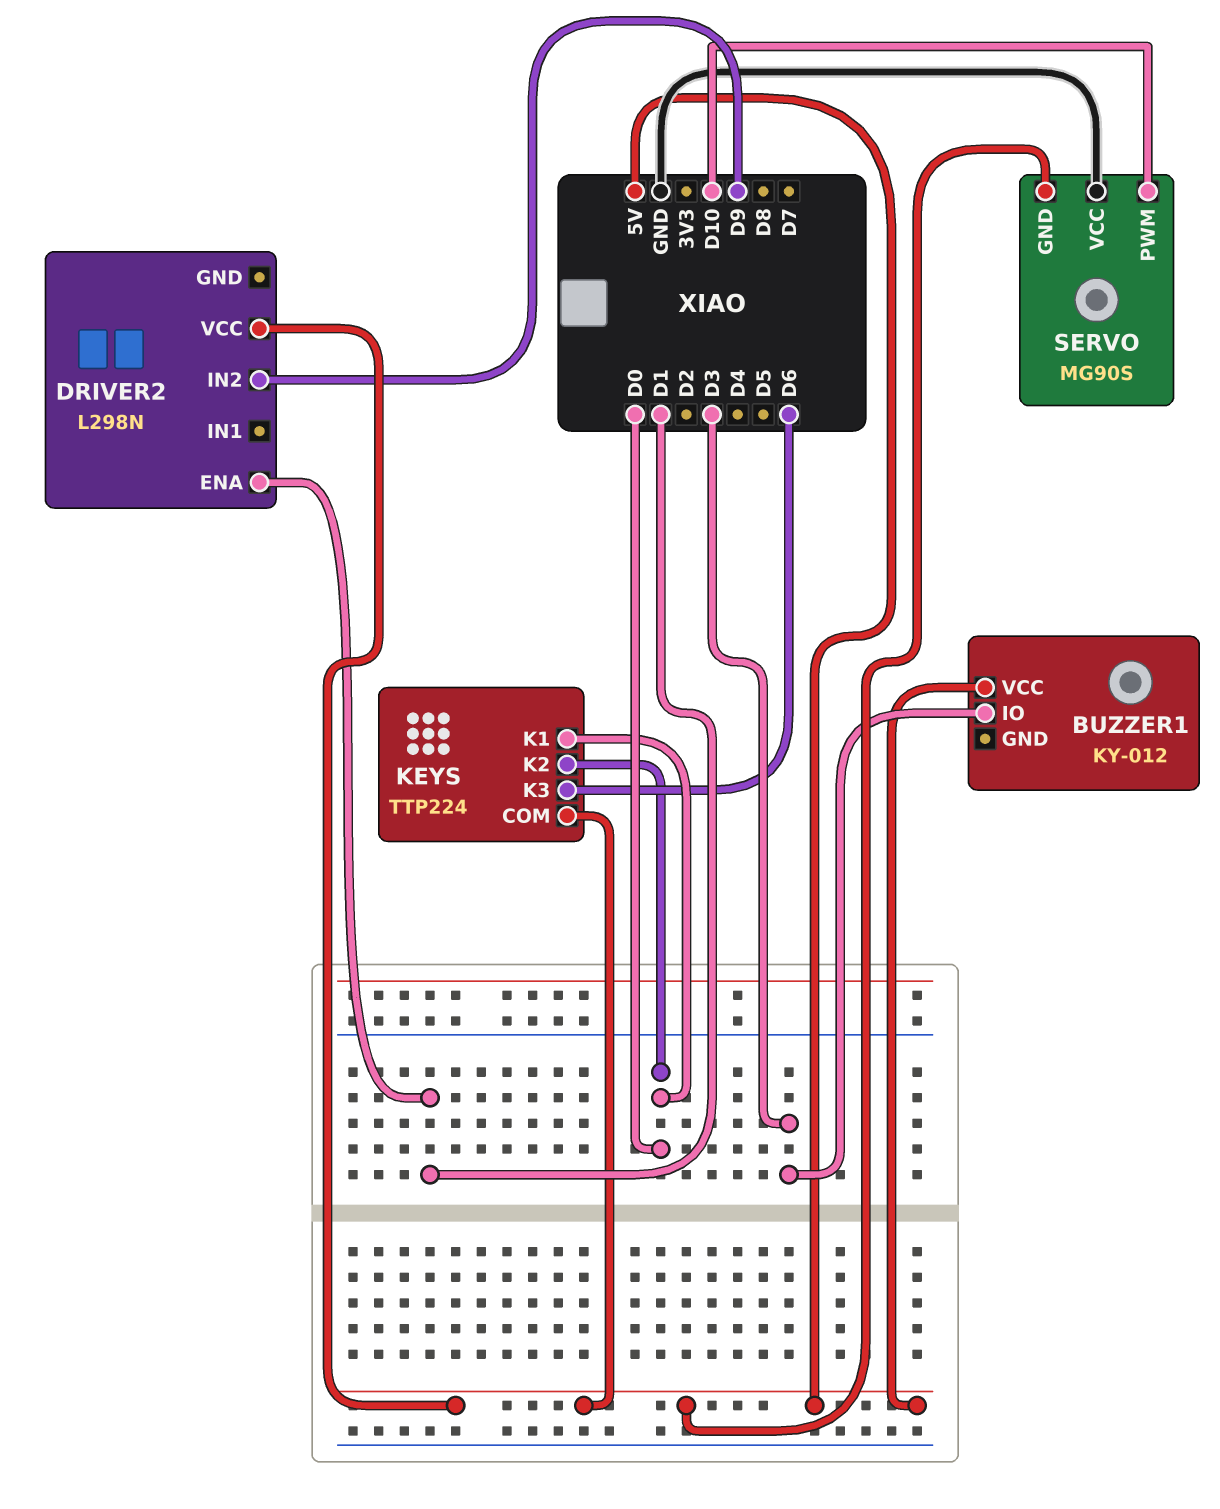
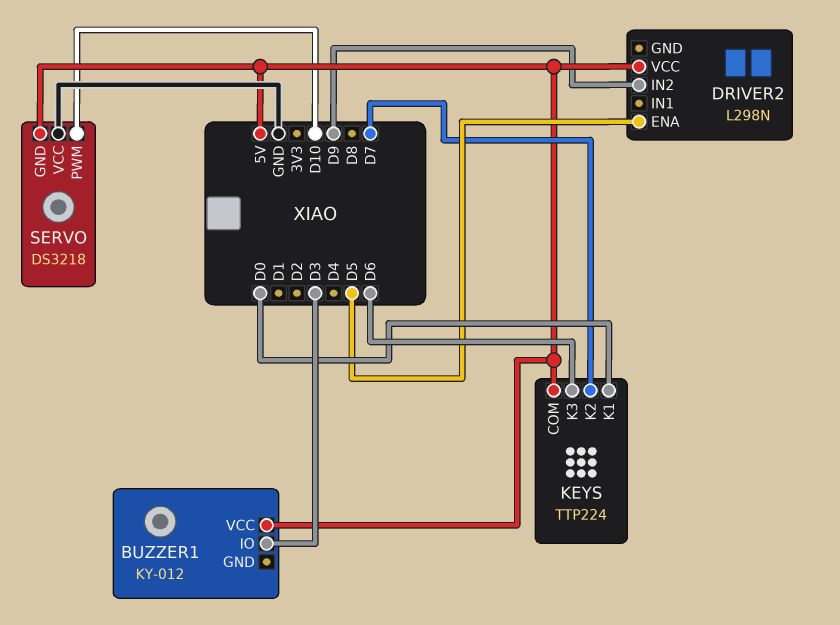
DRIVER2 pin ENA: D1 -> D5
KEYS pin K2: D0 -> D7
SERVO: MG90S -> DS3218

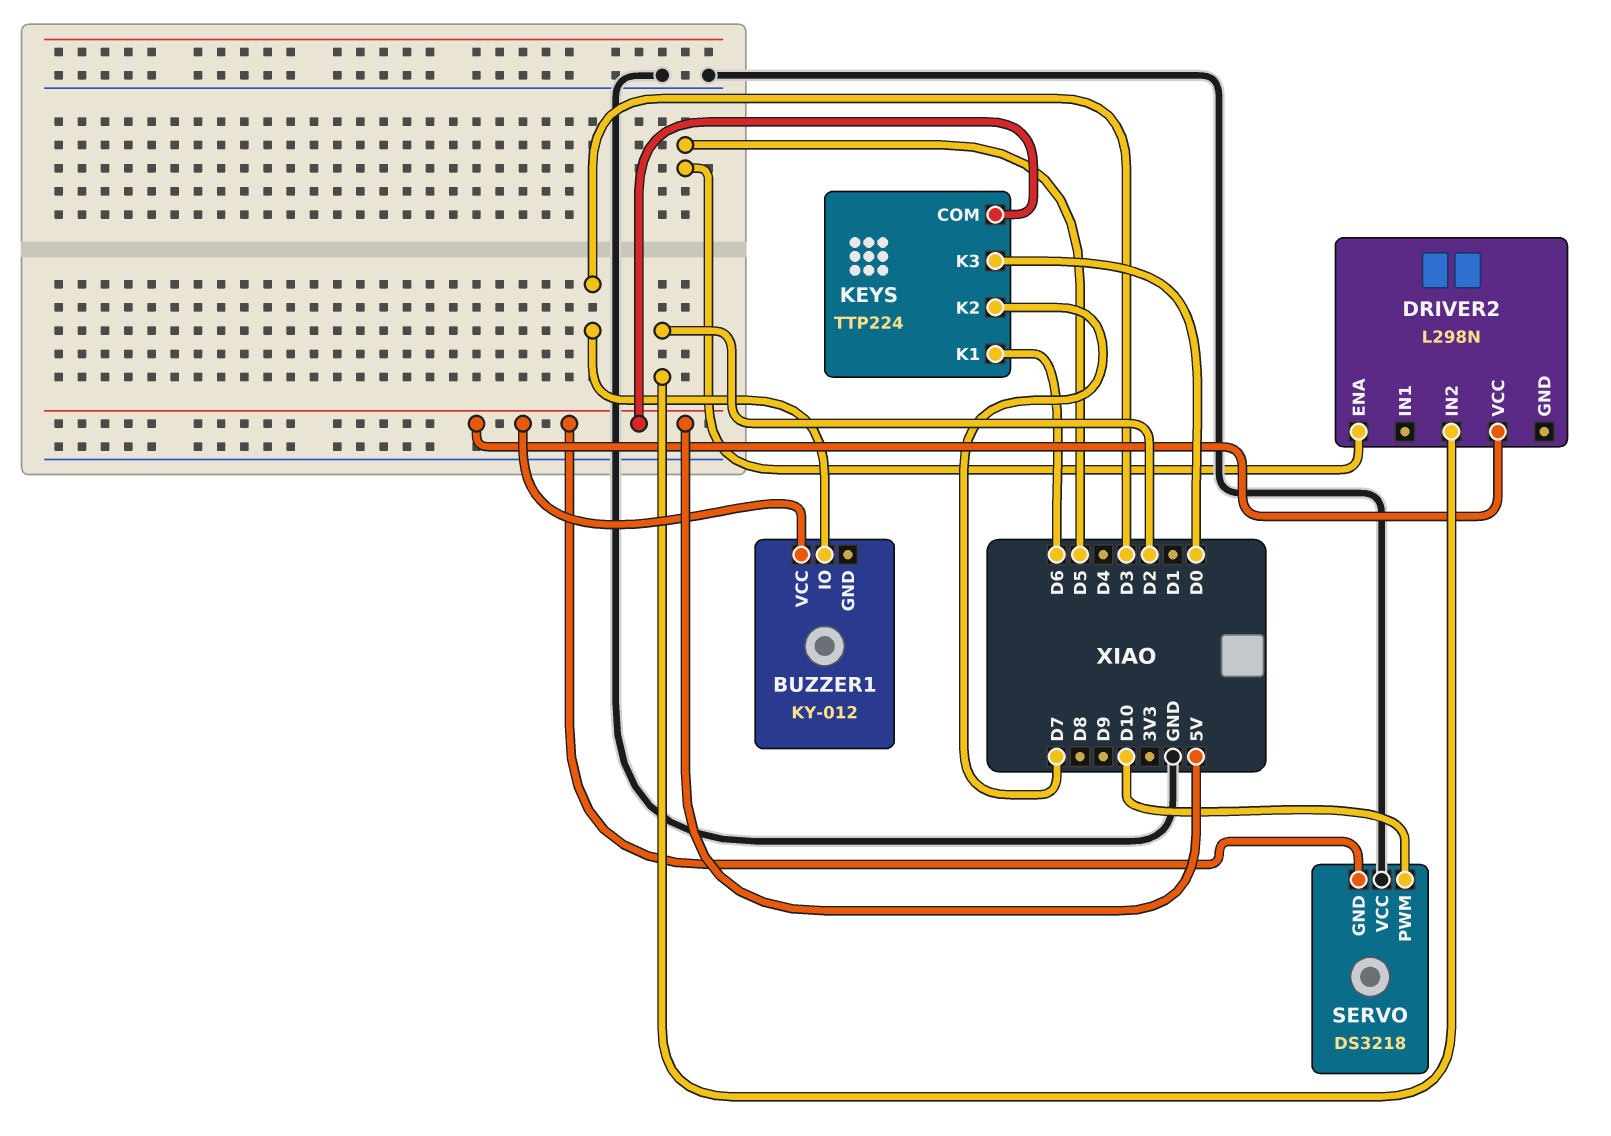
DRIVER2 pin IN2: D9 -> D2
KEYS pin K1: D0 -> D6
KEYS pin K3: D6 -> D0

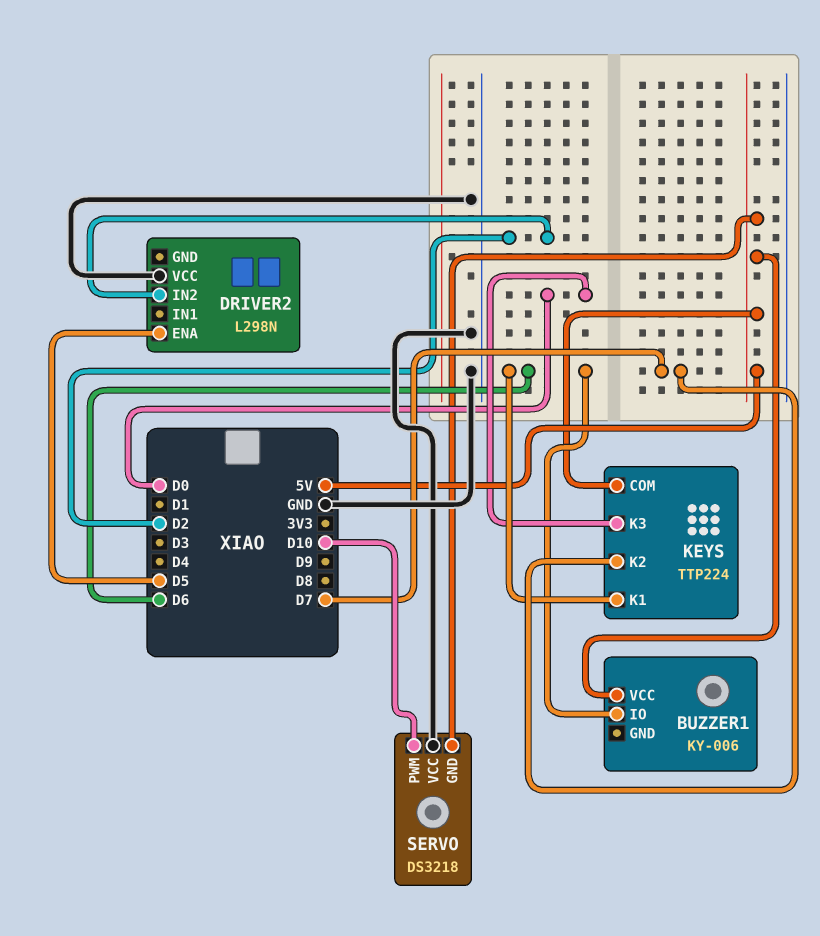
BUZZER1: KY-012 -> KY-006
BUZZER1 pin IO: D3 -> D6
DRIVER2 pin VCC: 5V -> GND

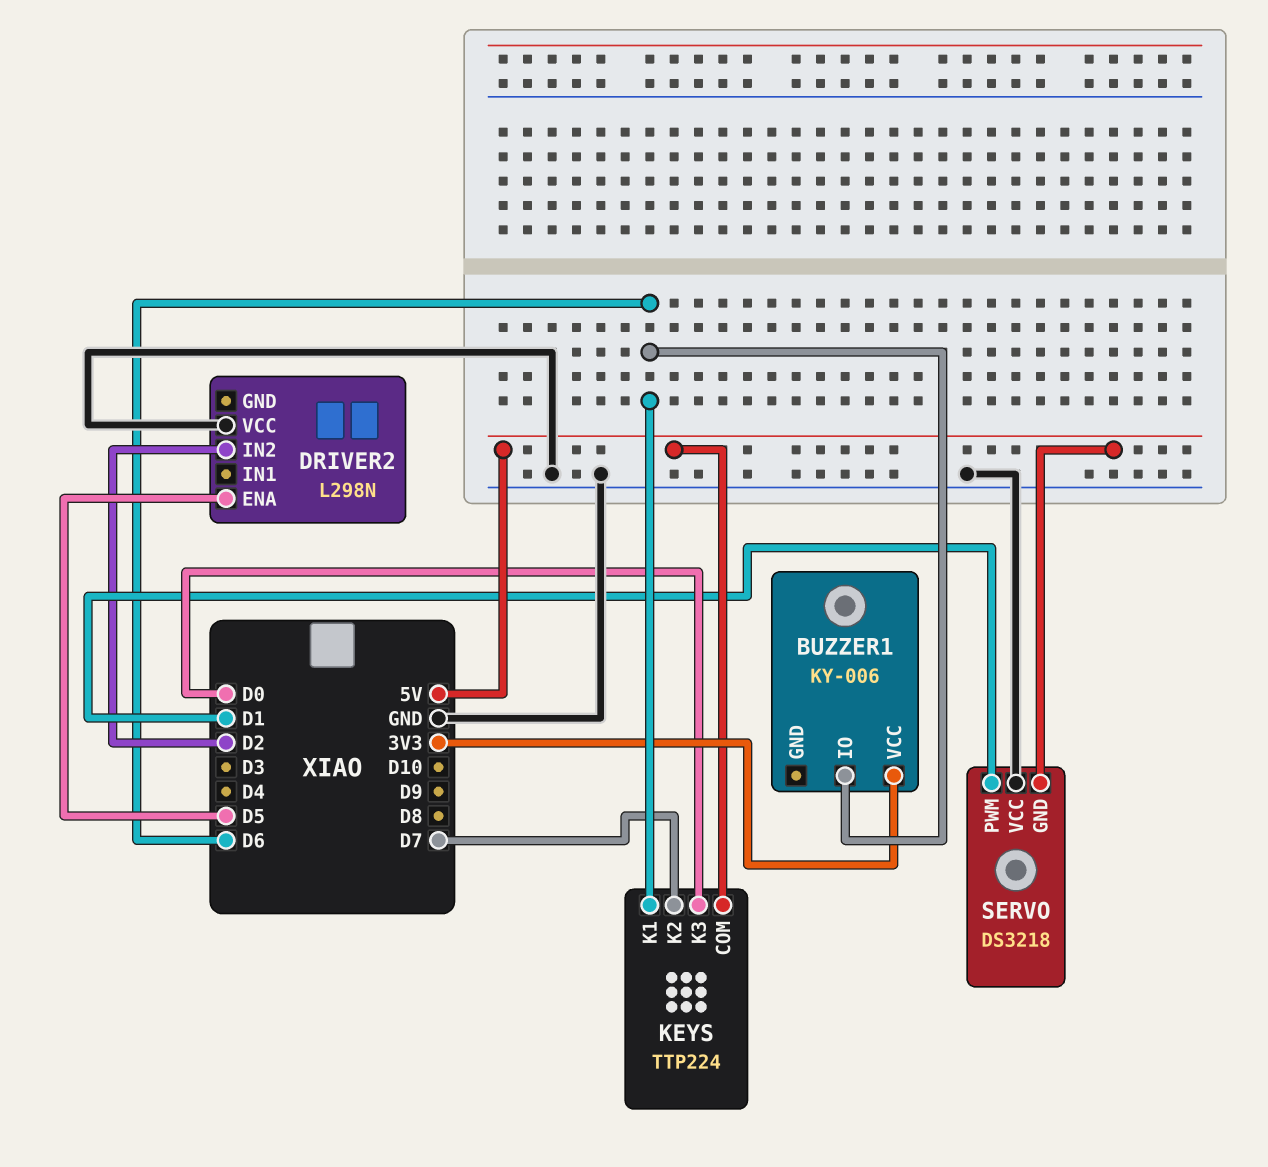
BUZZER1 pin VCC: 5V -> 3V3
SERVO pin PWM: D10 -> D1

